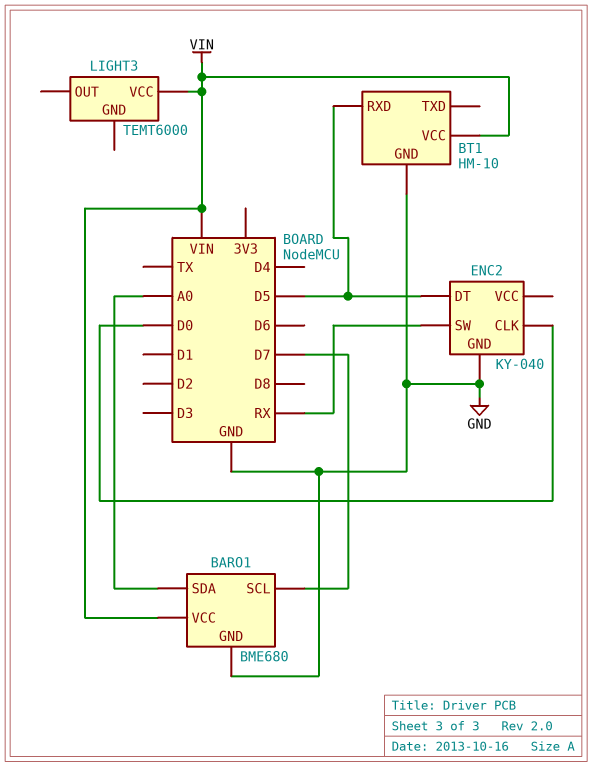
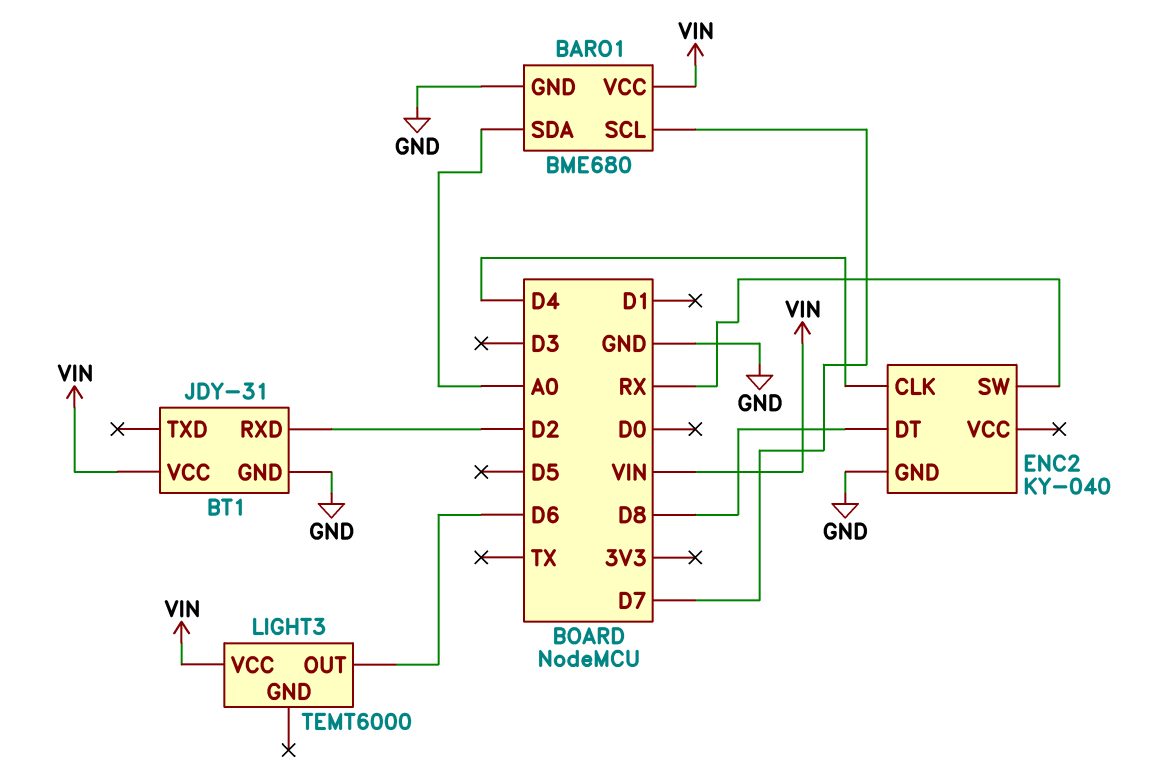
BT1: HM-10 -> JDY-31
BT1 pin RXD: D5 -> D2
ENC2 pin CLK: D0 -> D4
ENC2 pin DT: D5 -> D8
LIGHT3 pin OUT: none -> D6

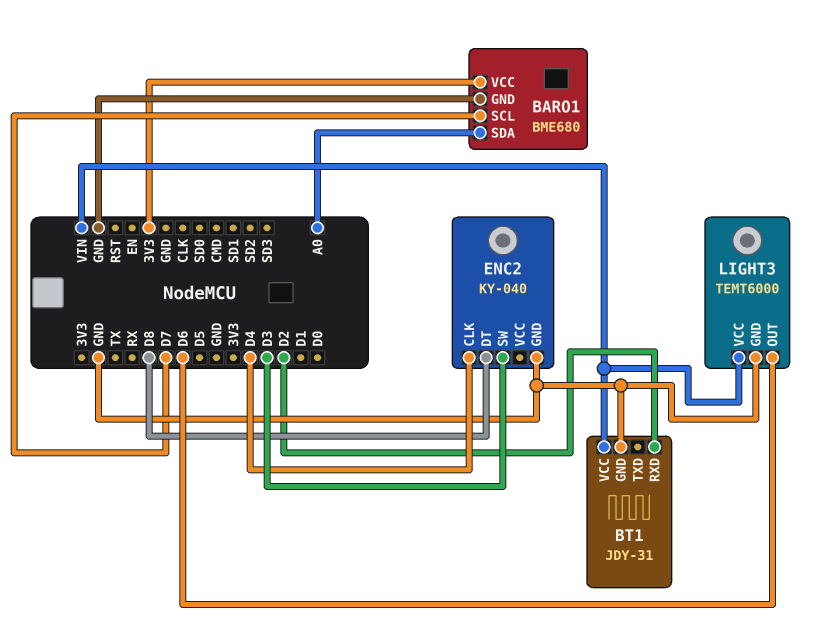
BARO1 pin VCC: VIN -> 3V3
ENC2 pin SW: RX -> D3
LIGHT3 pin GND: none -> GND

